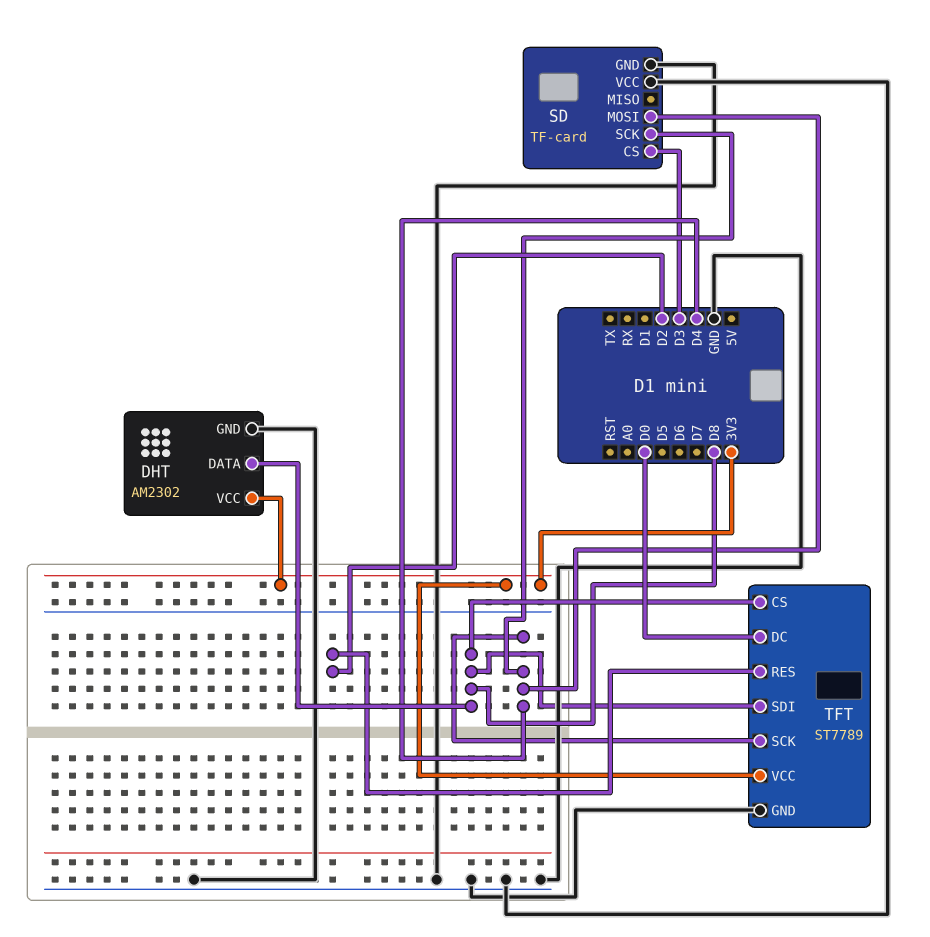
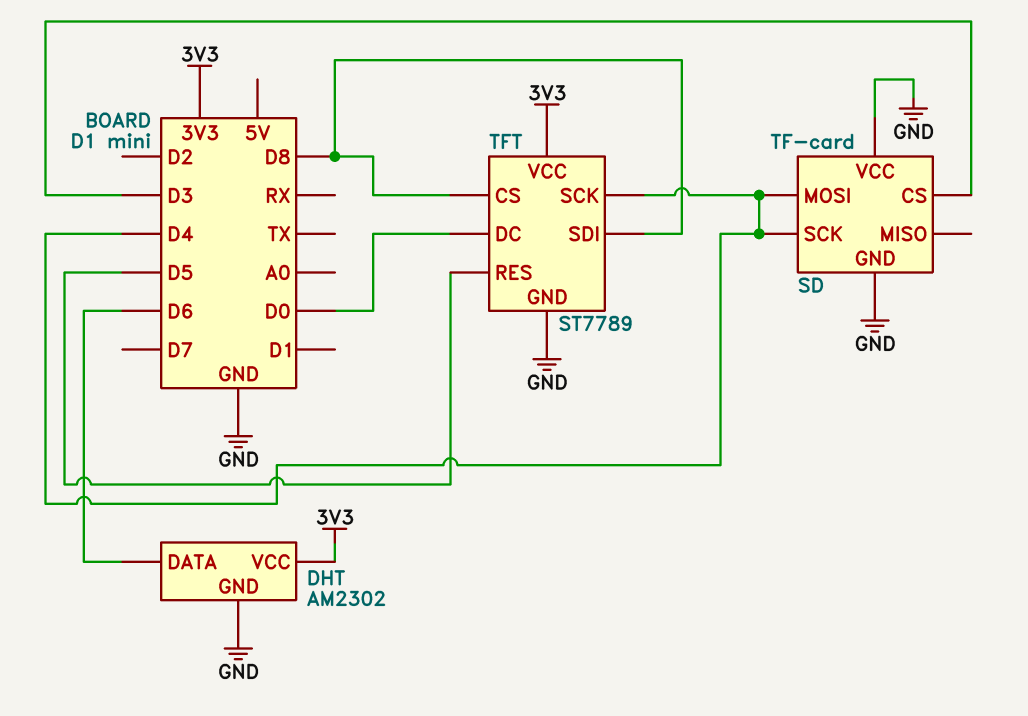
DHT pin DATA: D8 -> D6
TFT pin RES: D2 -> D5

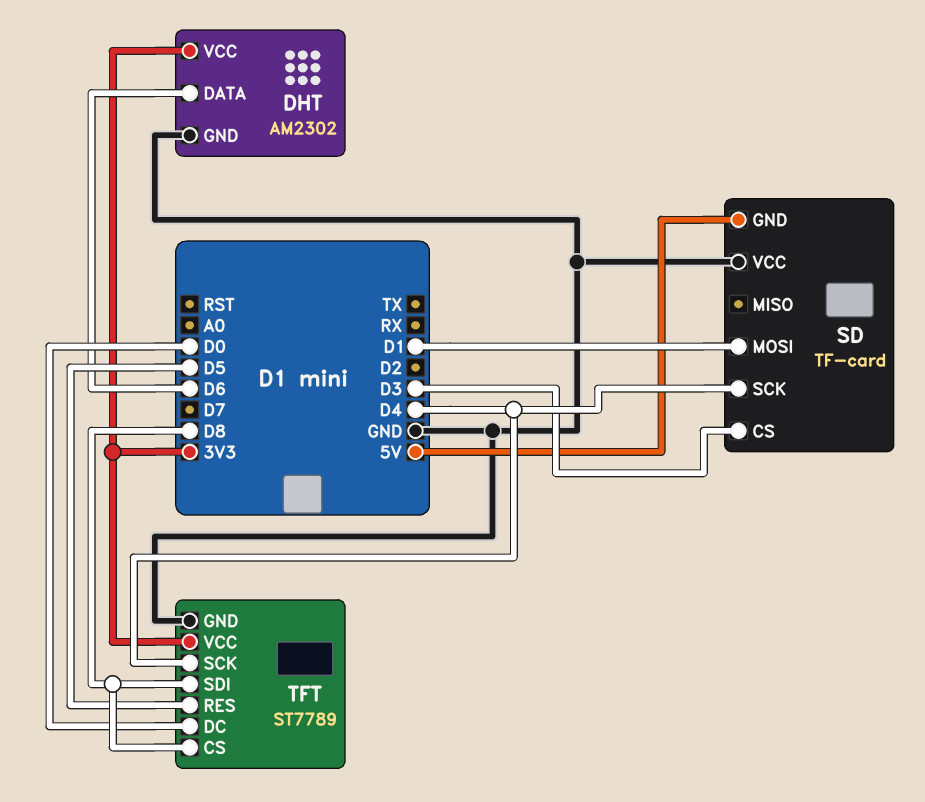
SD pin GND: GND -> 5V
SD pin MOSI: D4 -> D1

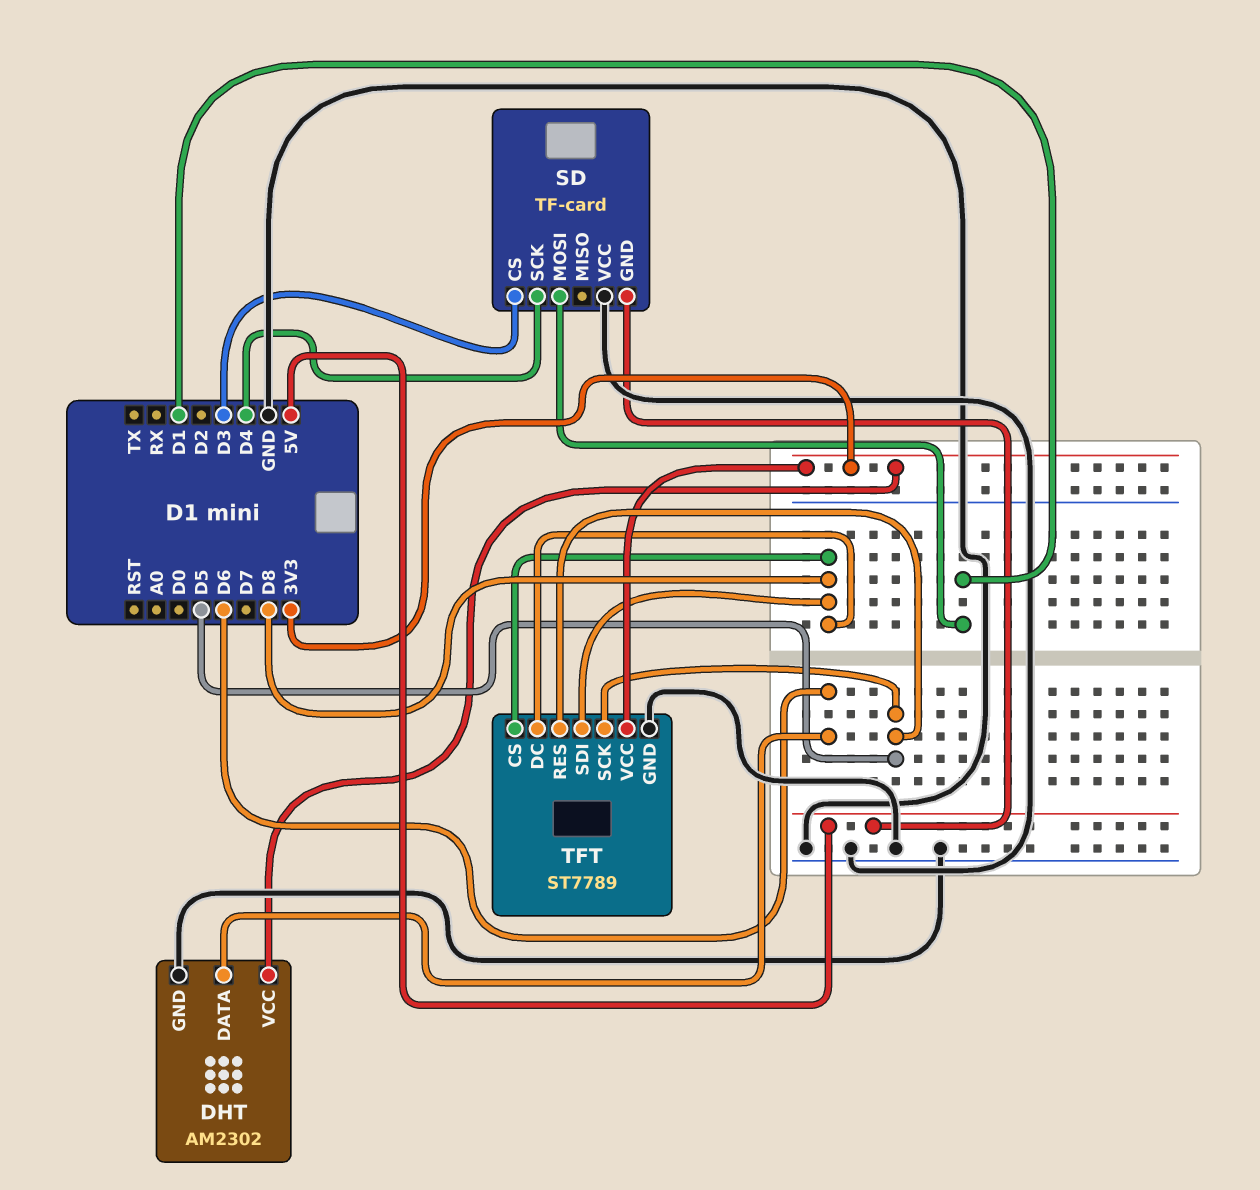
TFT pin DC: D0 -> D8
TFT pin SCK: D4 -> D5

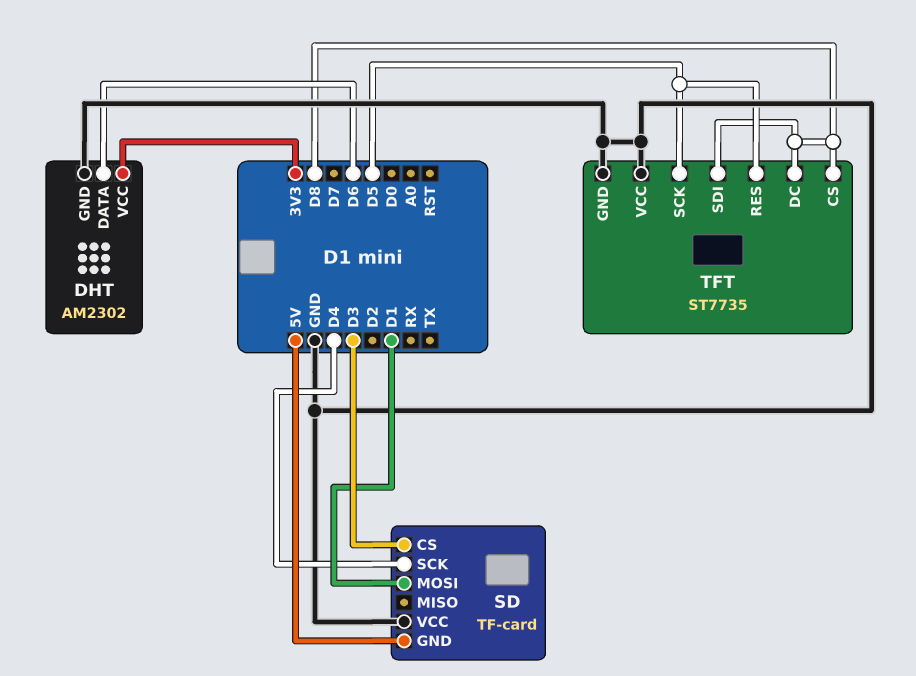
TFT: ST7789 -> ST7735
TFT pin VCC: 3V3 -> GND

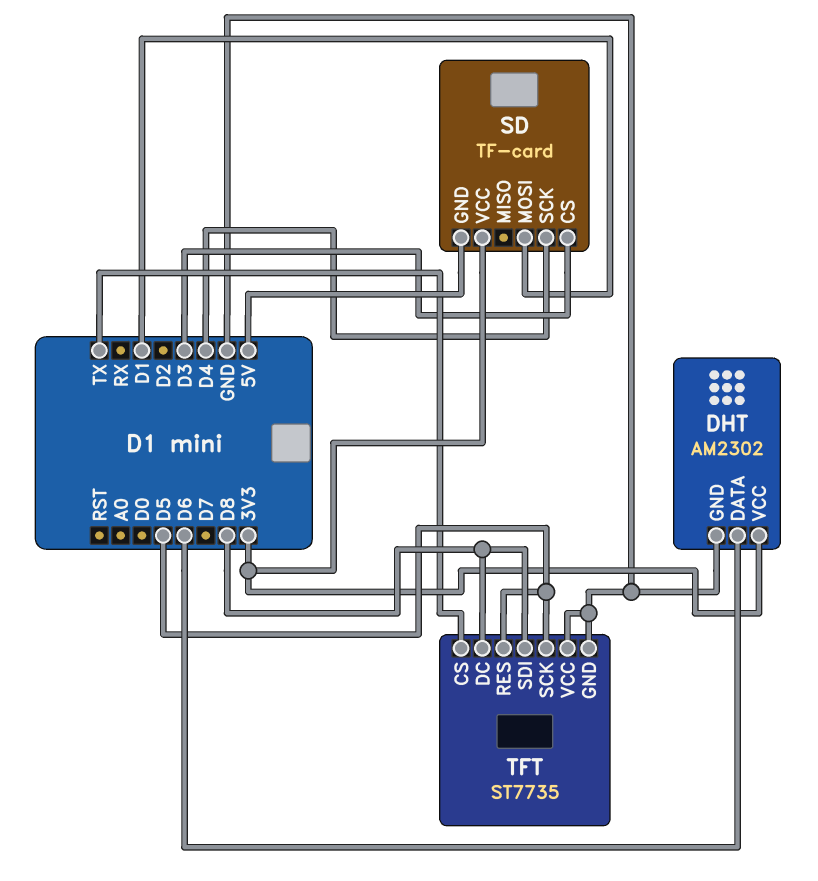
SD pin VCC: GND -> 3V3
TFT pin CS: D8 -> TX

